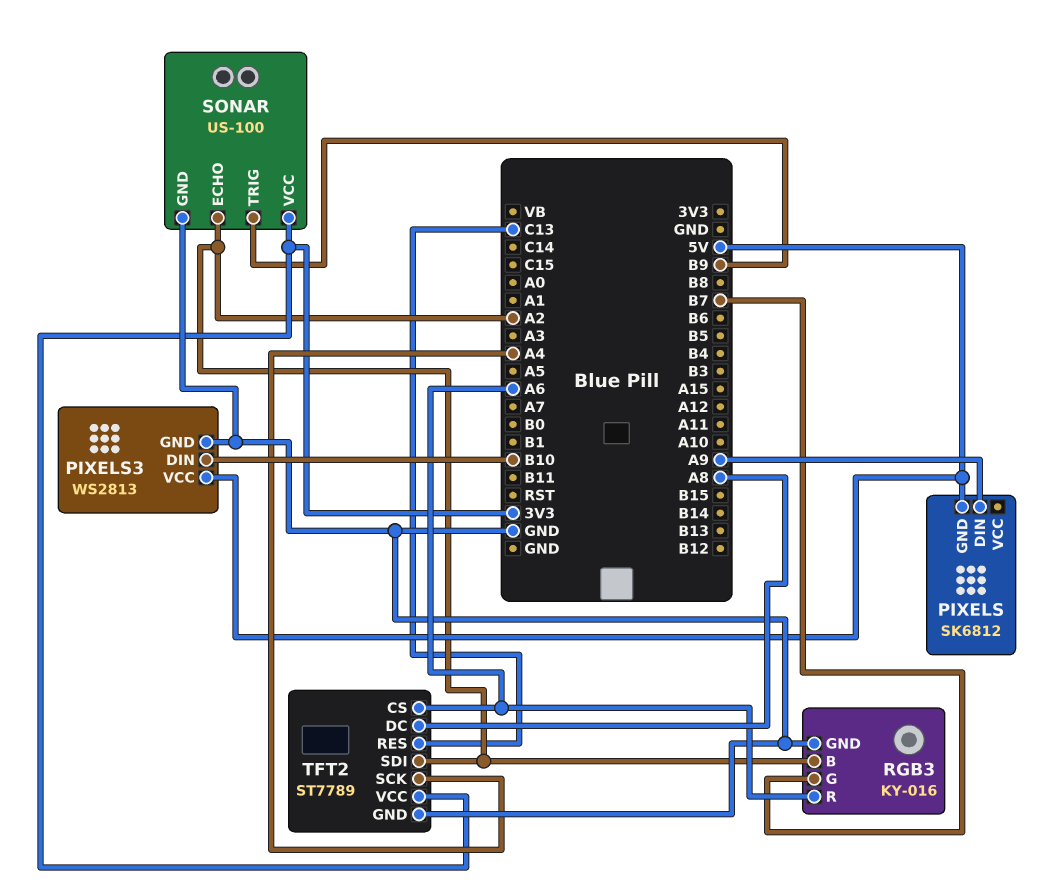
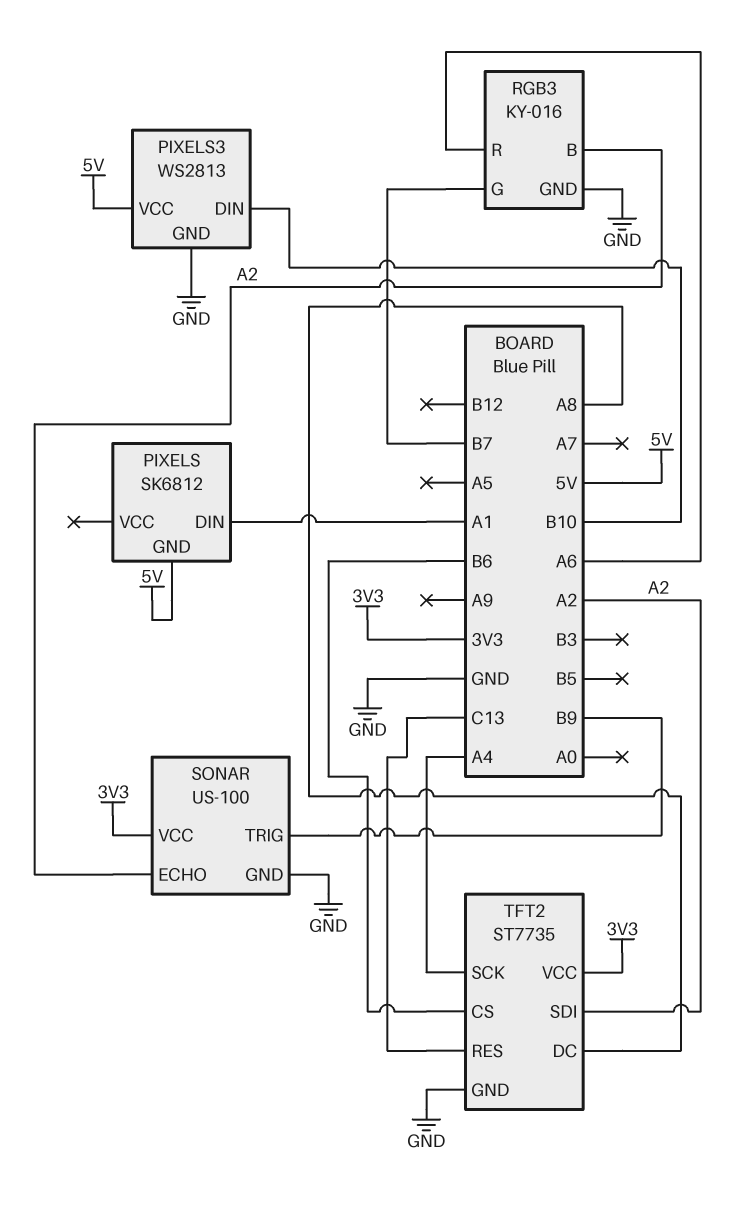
PIXELS pin DIN: A9 -> A1
TFT2: ST7789 -> ST7735
TFT2 pin CS: A6 -> B6

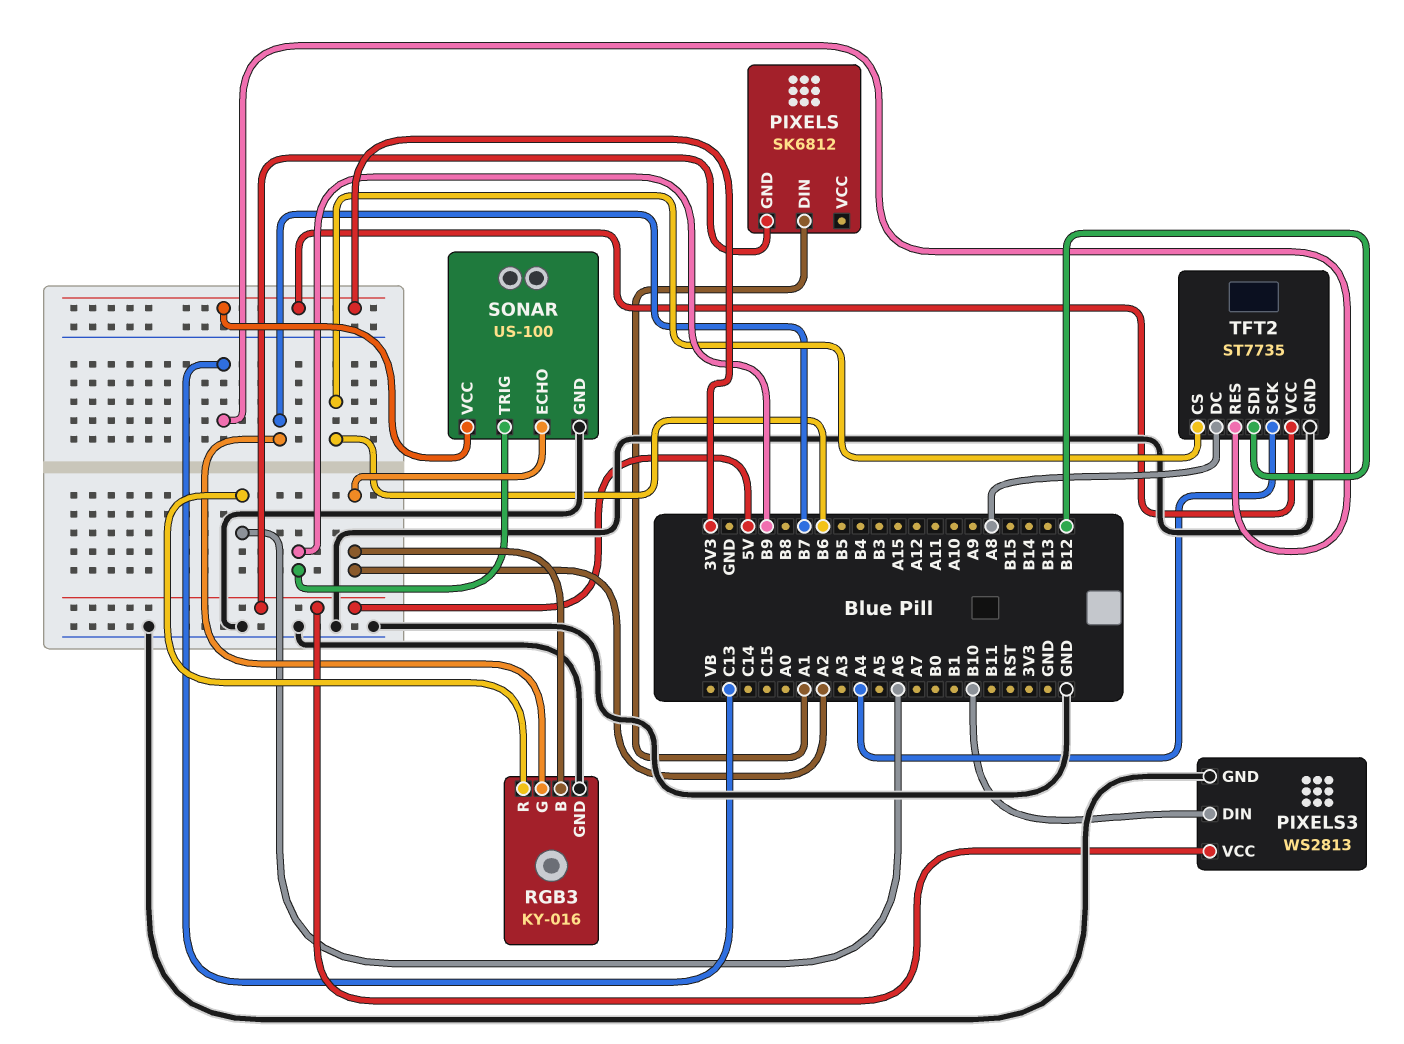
TFT2 pin SDI: A2 -> B12

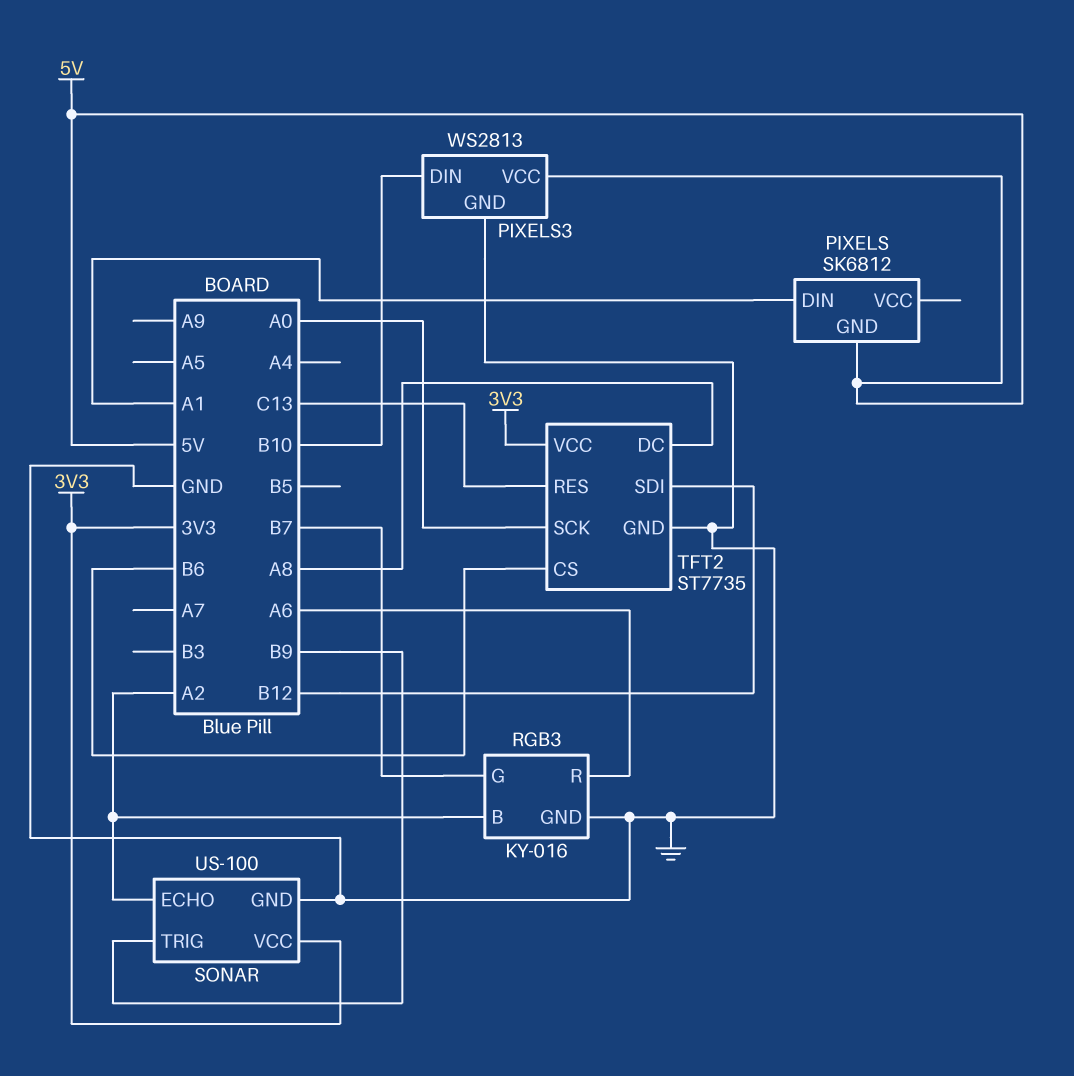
TFT2 pin SCK: A4 -> A0

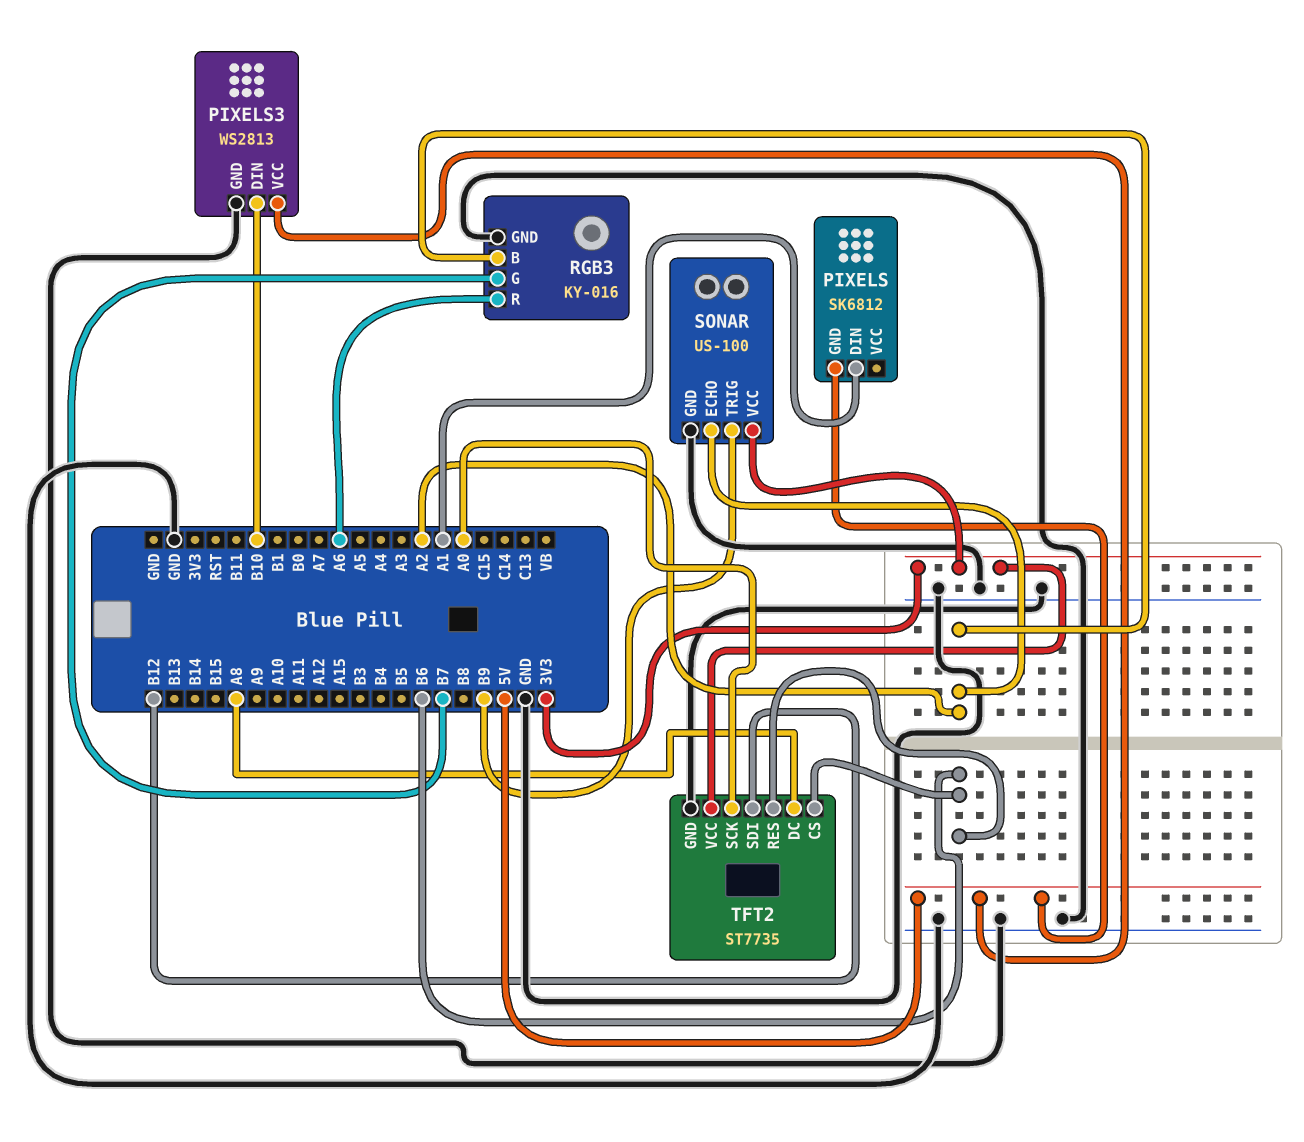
TFT2 pin RES: C13 -> B6

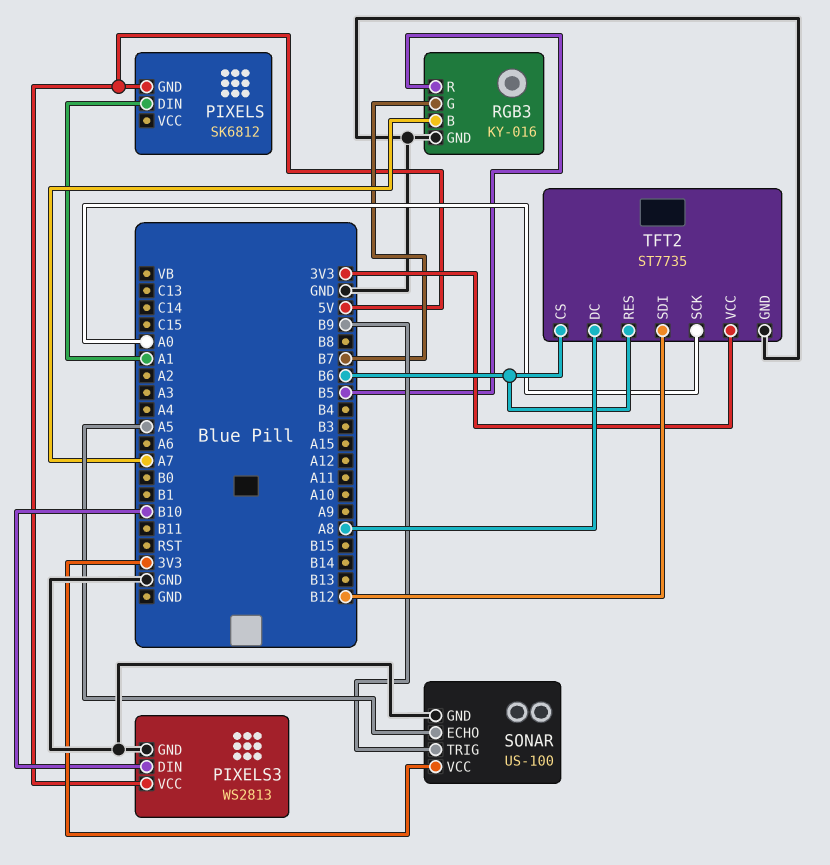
RGB3 pin B: A2 -> A7
RGB3 pin R: A6 -> B5
SONAR pin ECHO: A2 -> A5

